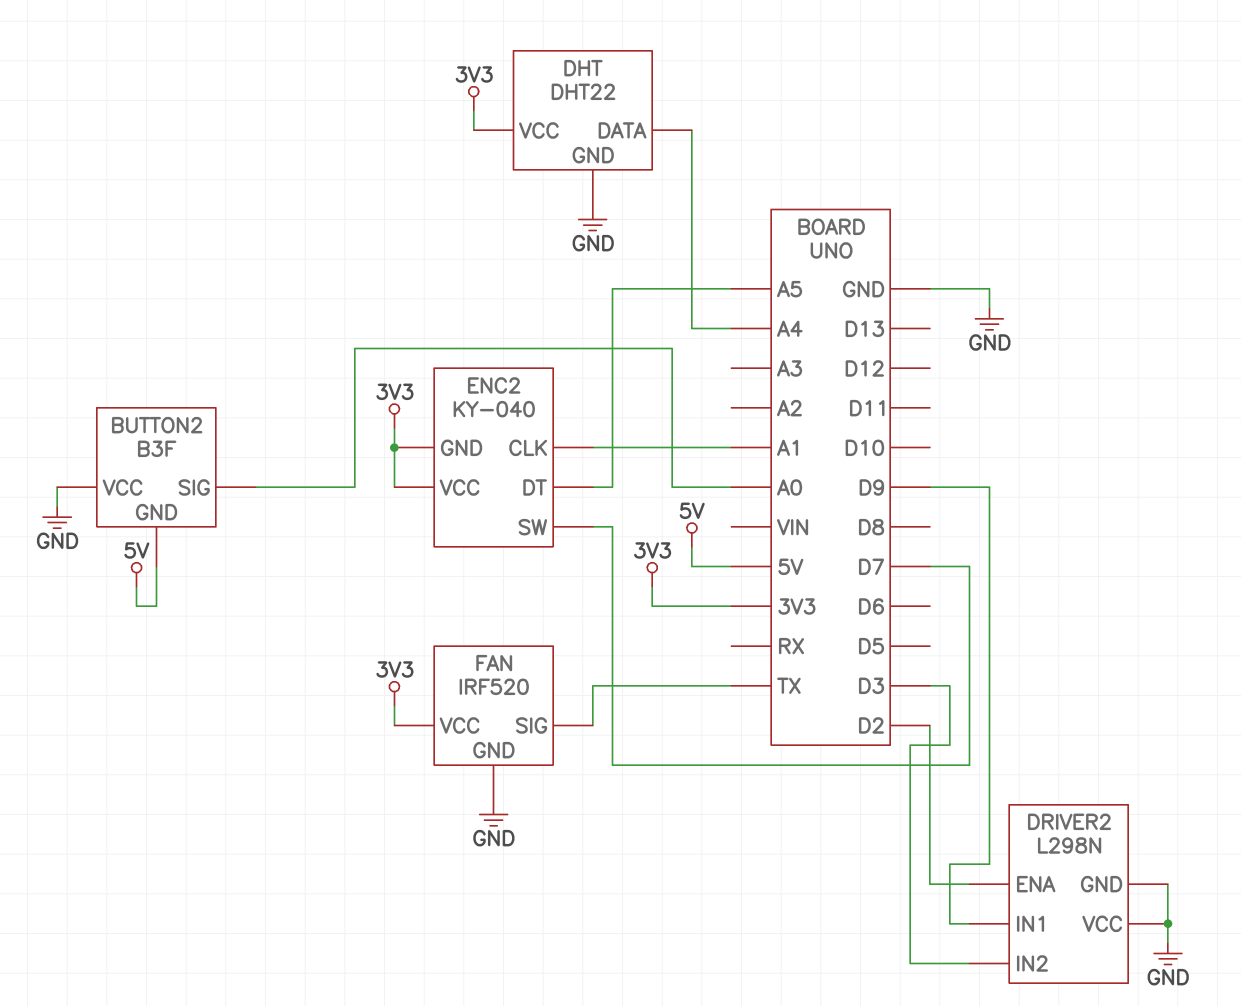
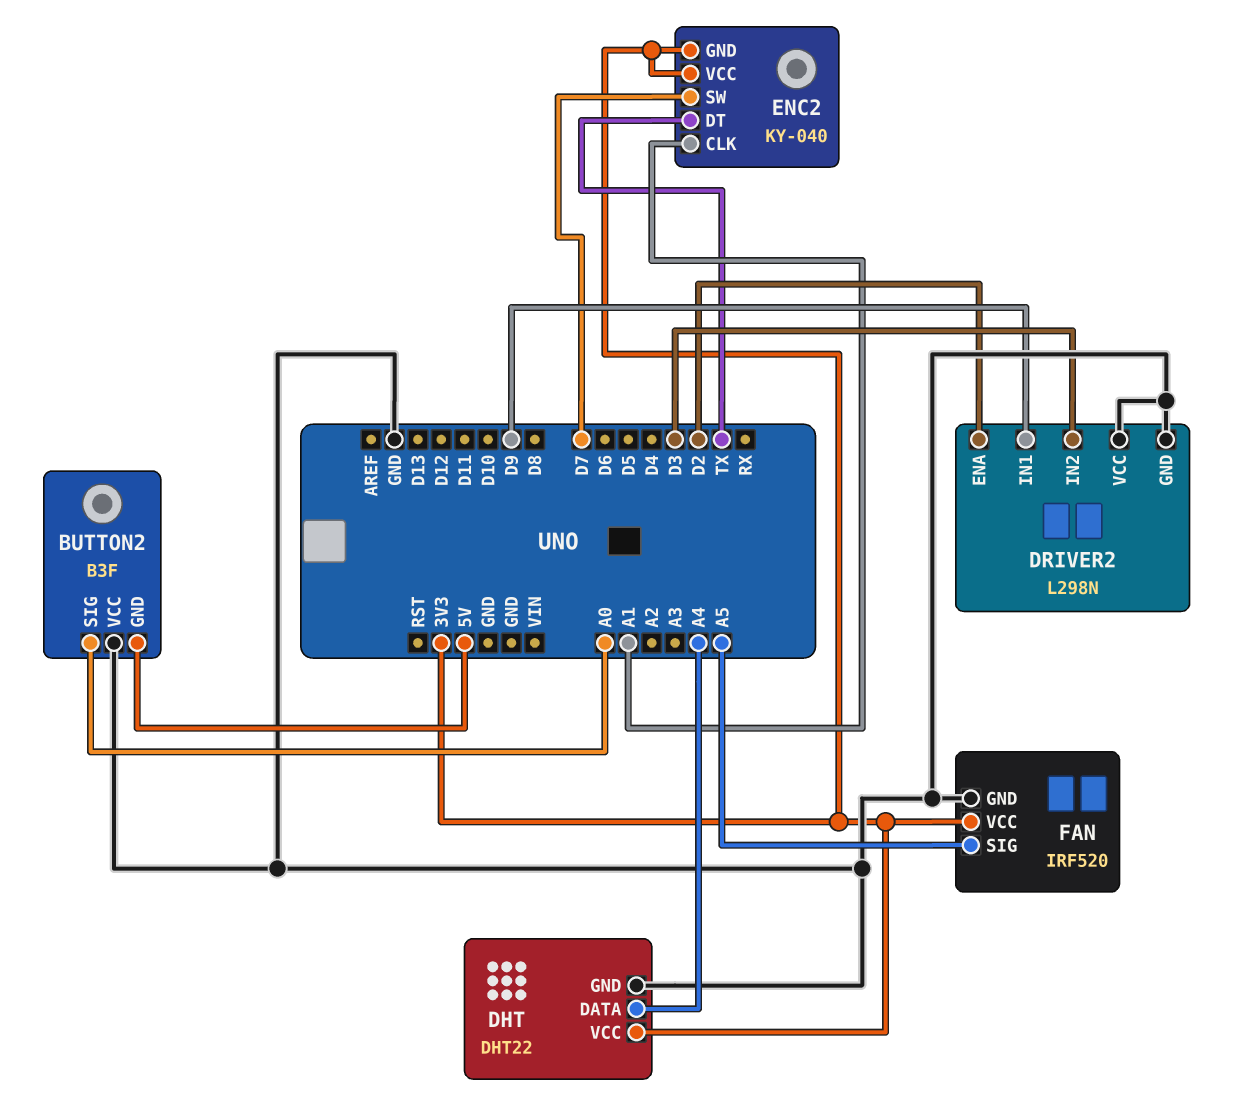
ENC2 pin DT: A5 -> TX
FAN pin SIG: TX -> A5

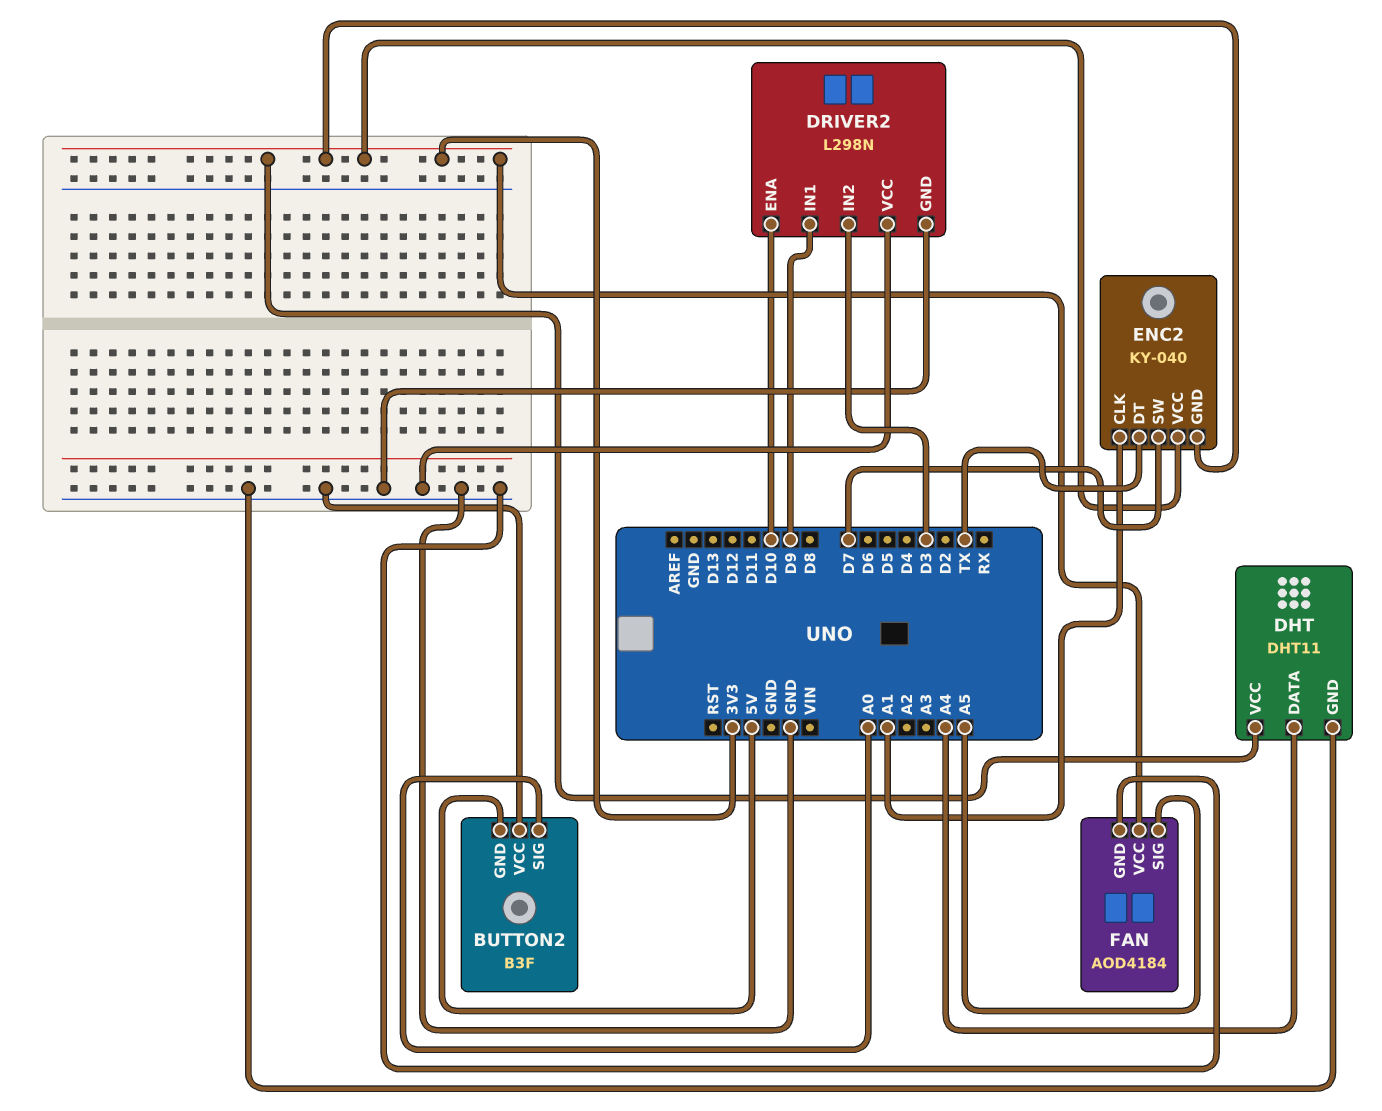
DHT: DHT22 -> DHT11
DRIVER2 pin ENA: D2 -> D10
FAN: IRF520 -> AOD4184

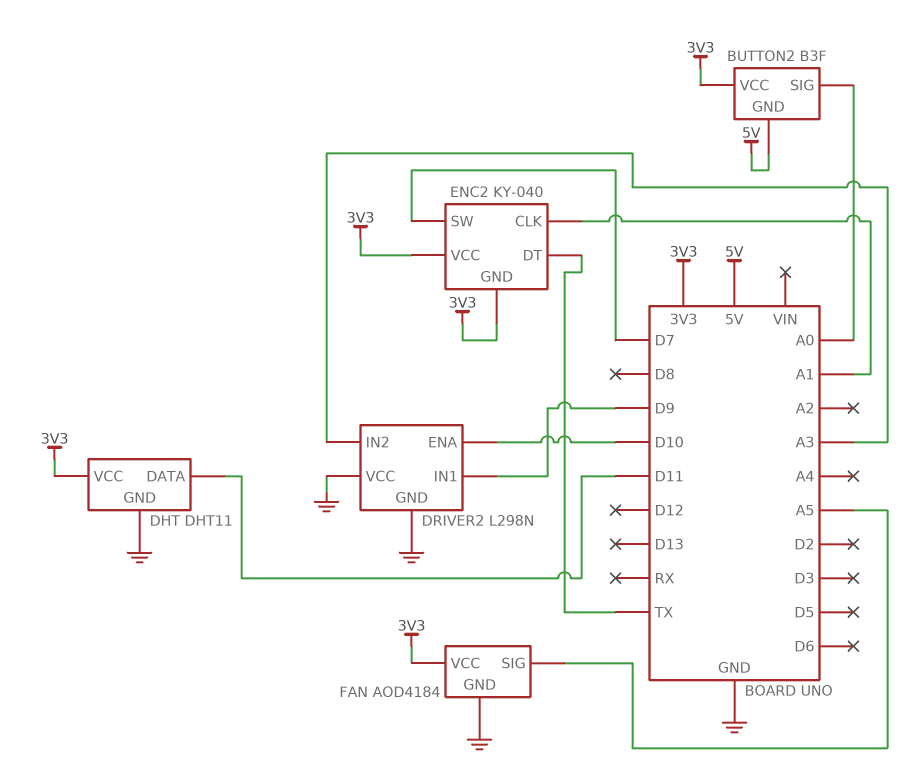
BUTTON2 pin VCC: GND -> 3V3
DHT pin DATA: A4 -> D11
DRIVER2 pin IN2: D3 -> A3

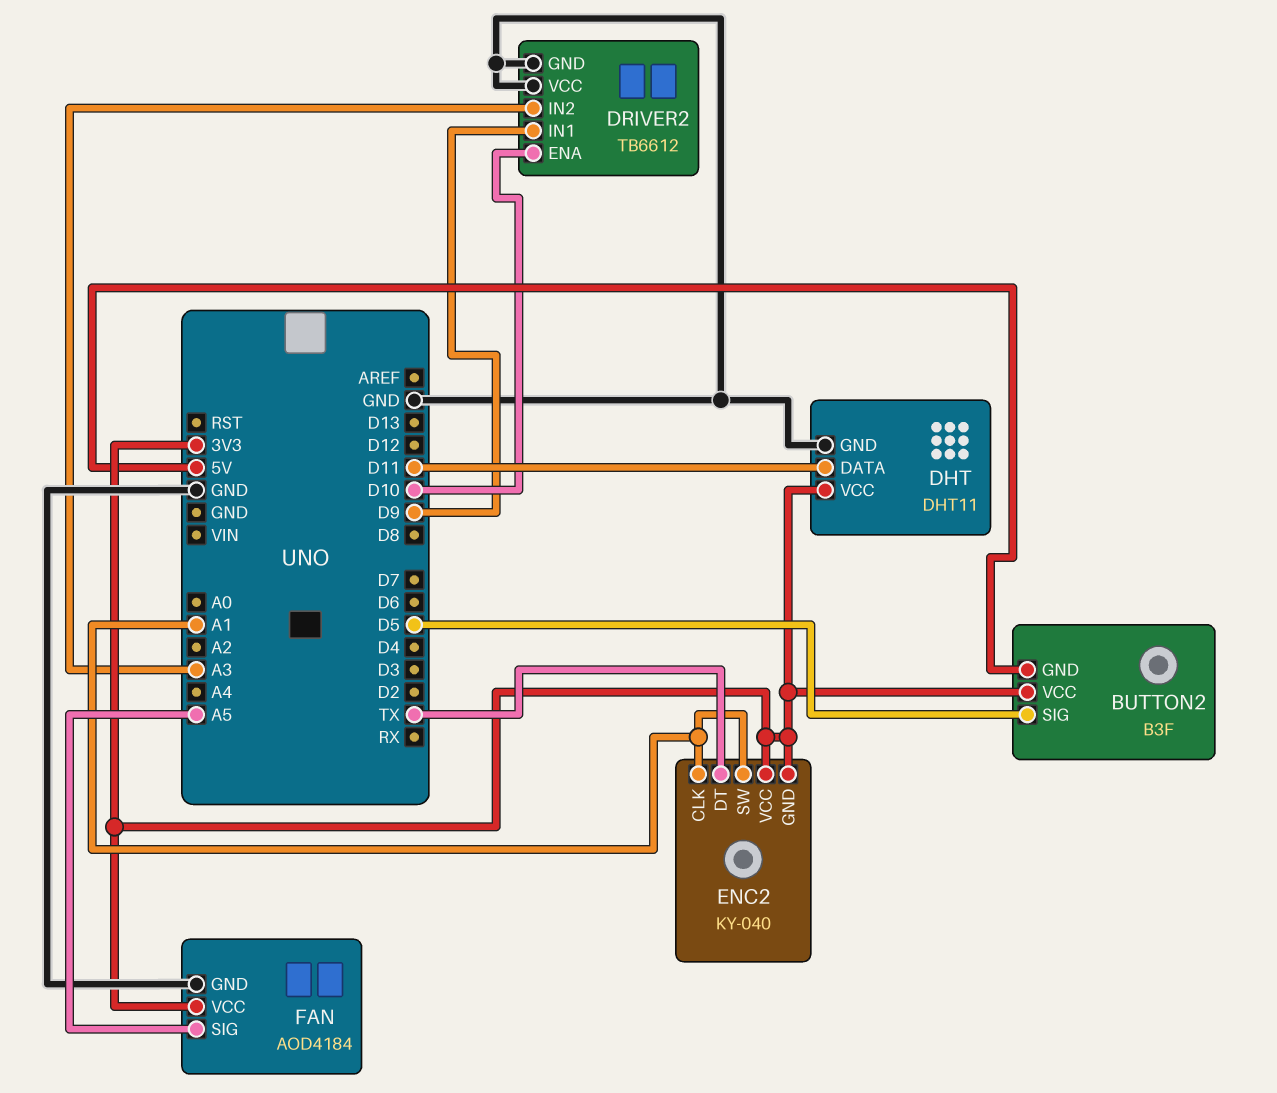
BUTTON2 pin SIG: A0 -> D5
DRIVER2: L298N -> TB6612
ENC2 pin SW: D7 -> A1

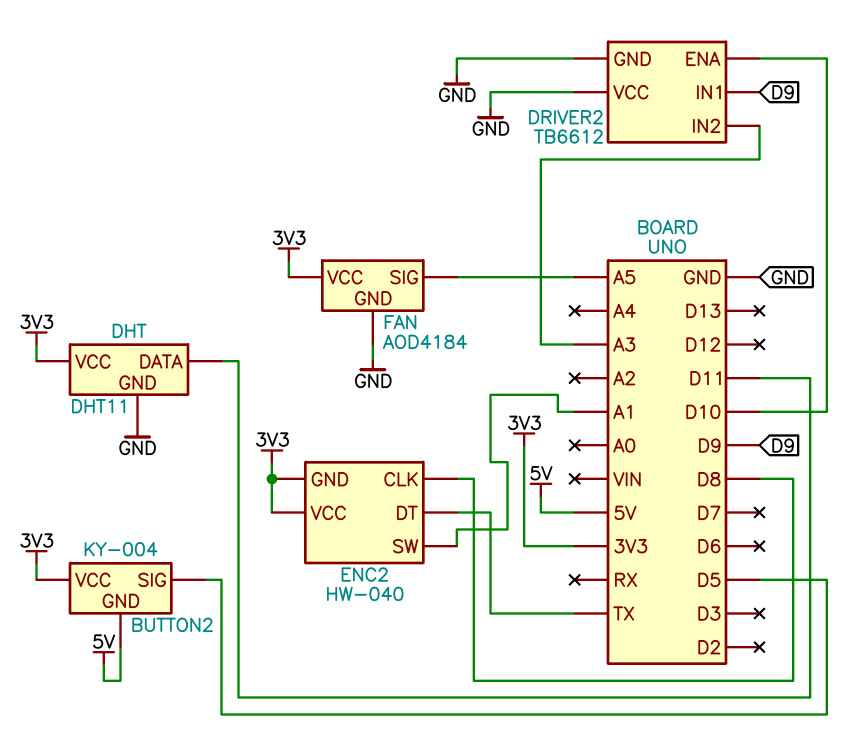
BUTTON2: B3F -> KY-004
ENC2: KY-040 -> HW-040
ENC2 pin CLK: A1 -> D8

